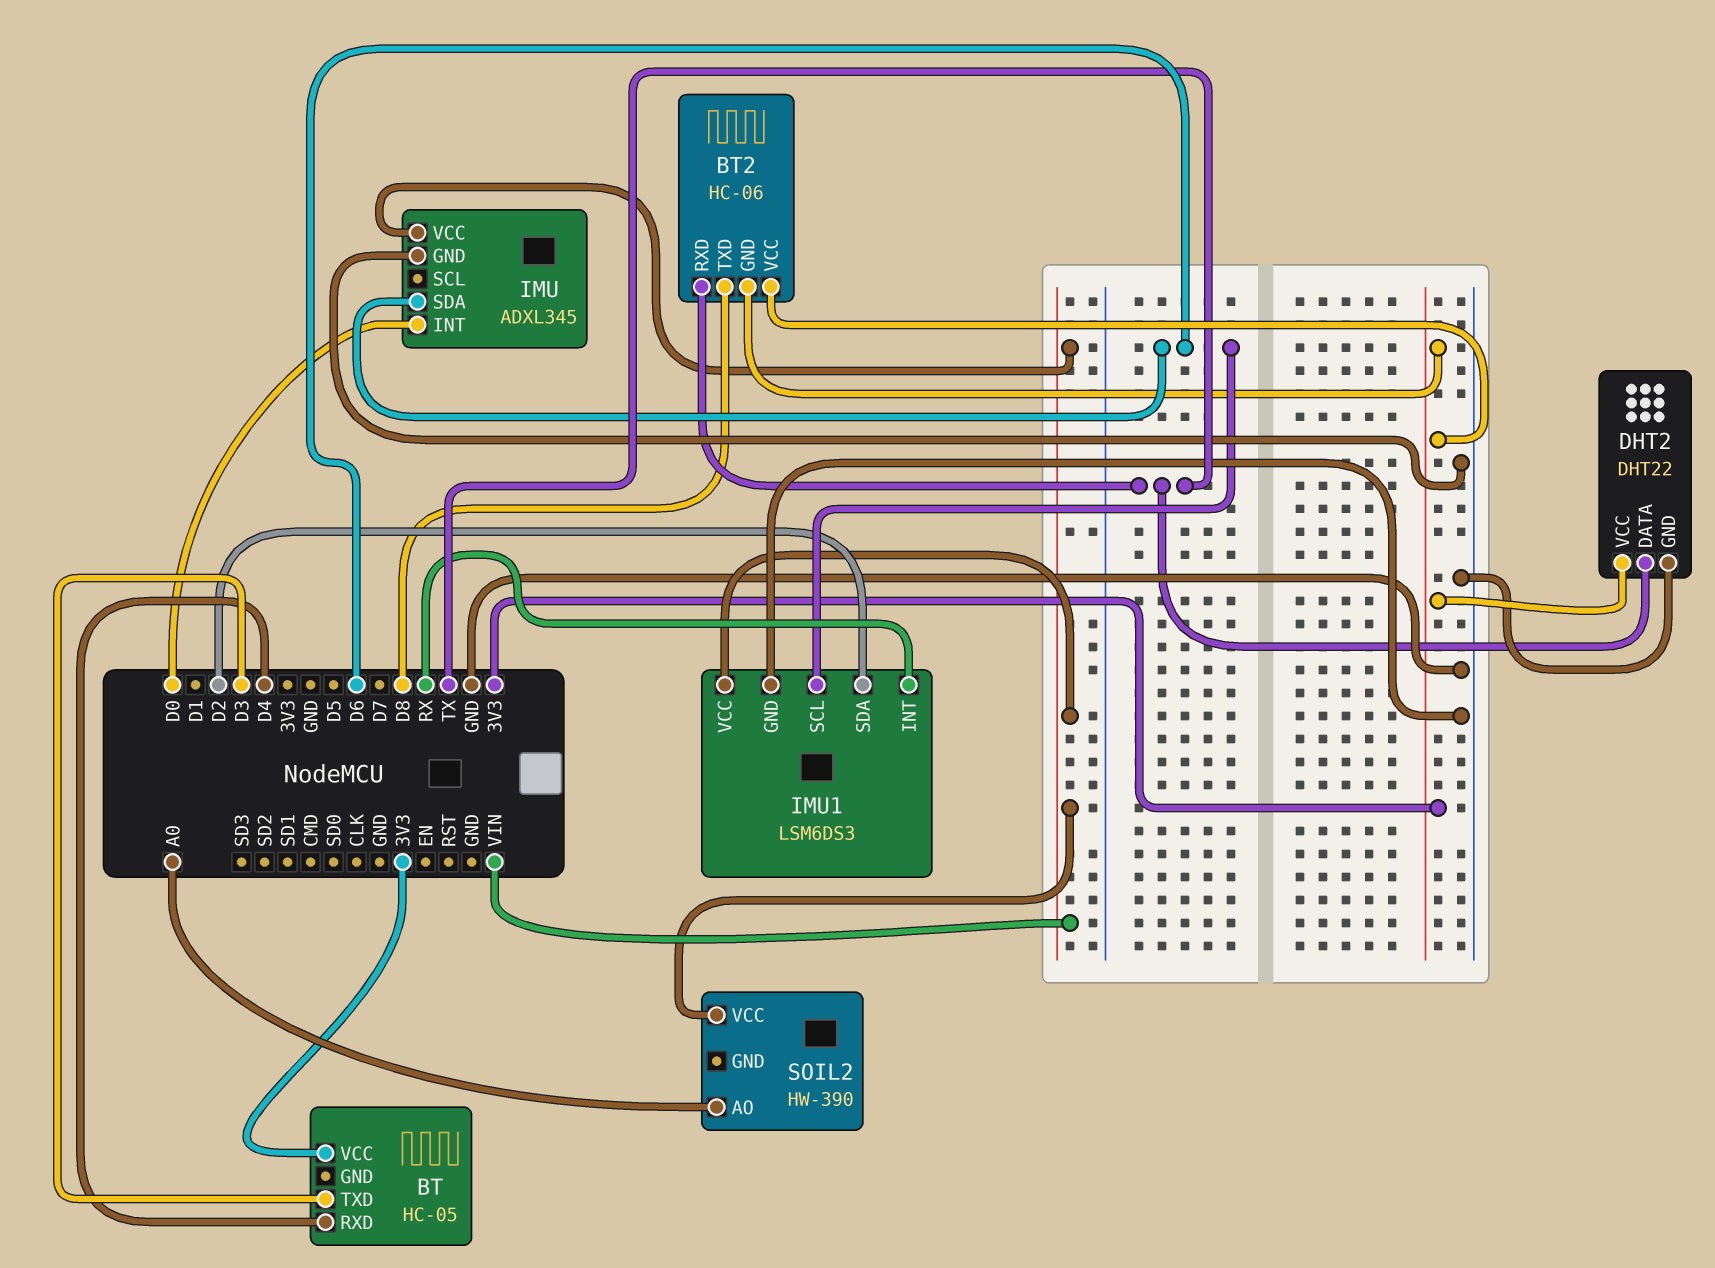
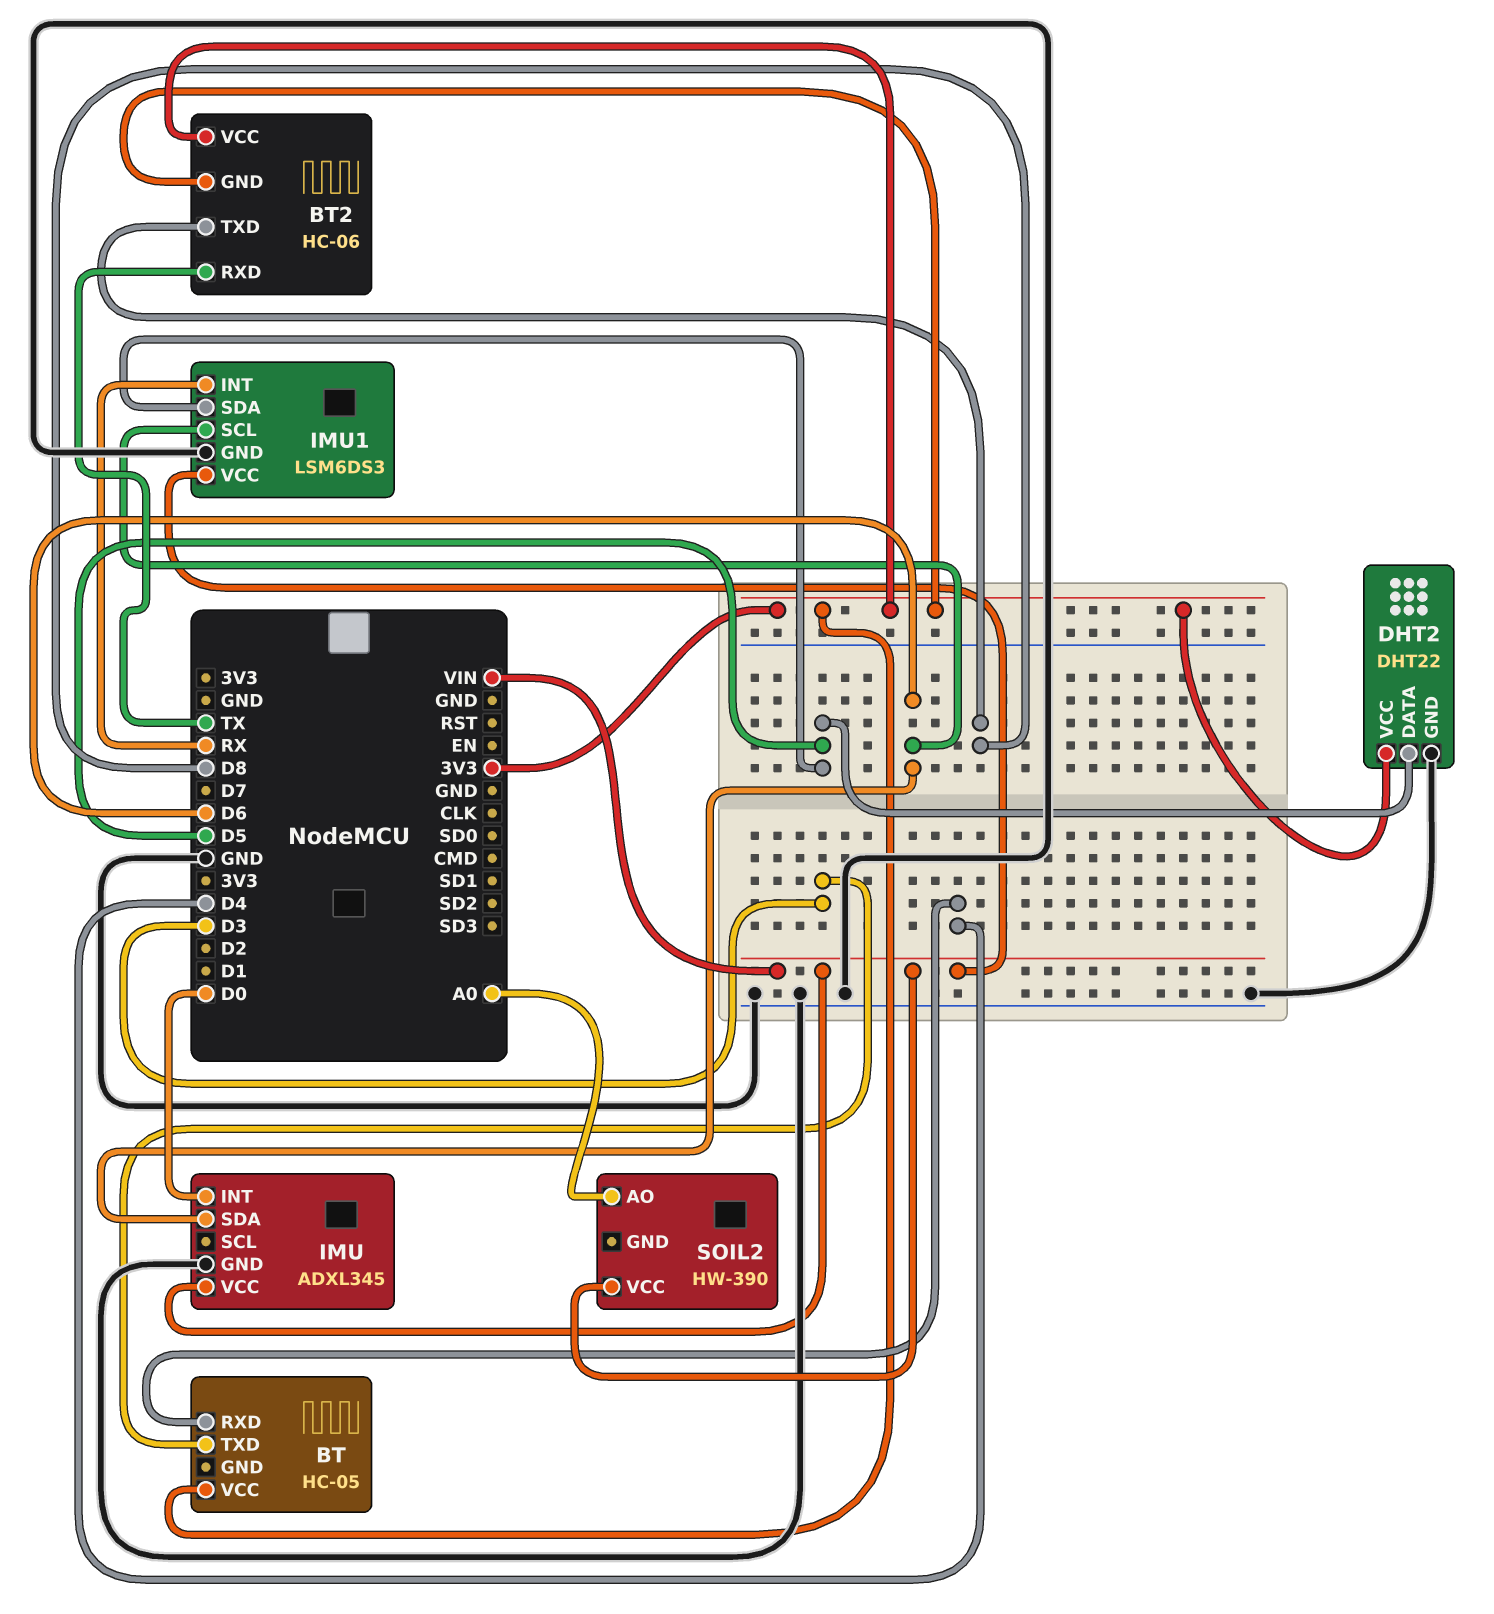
DHT2 pin DATA: TX -> D5
IMU1 pin SDA: D2 -> D5

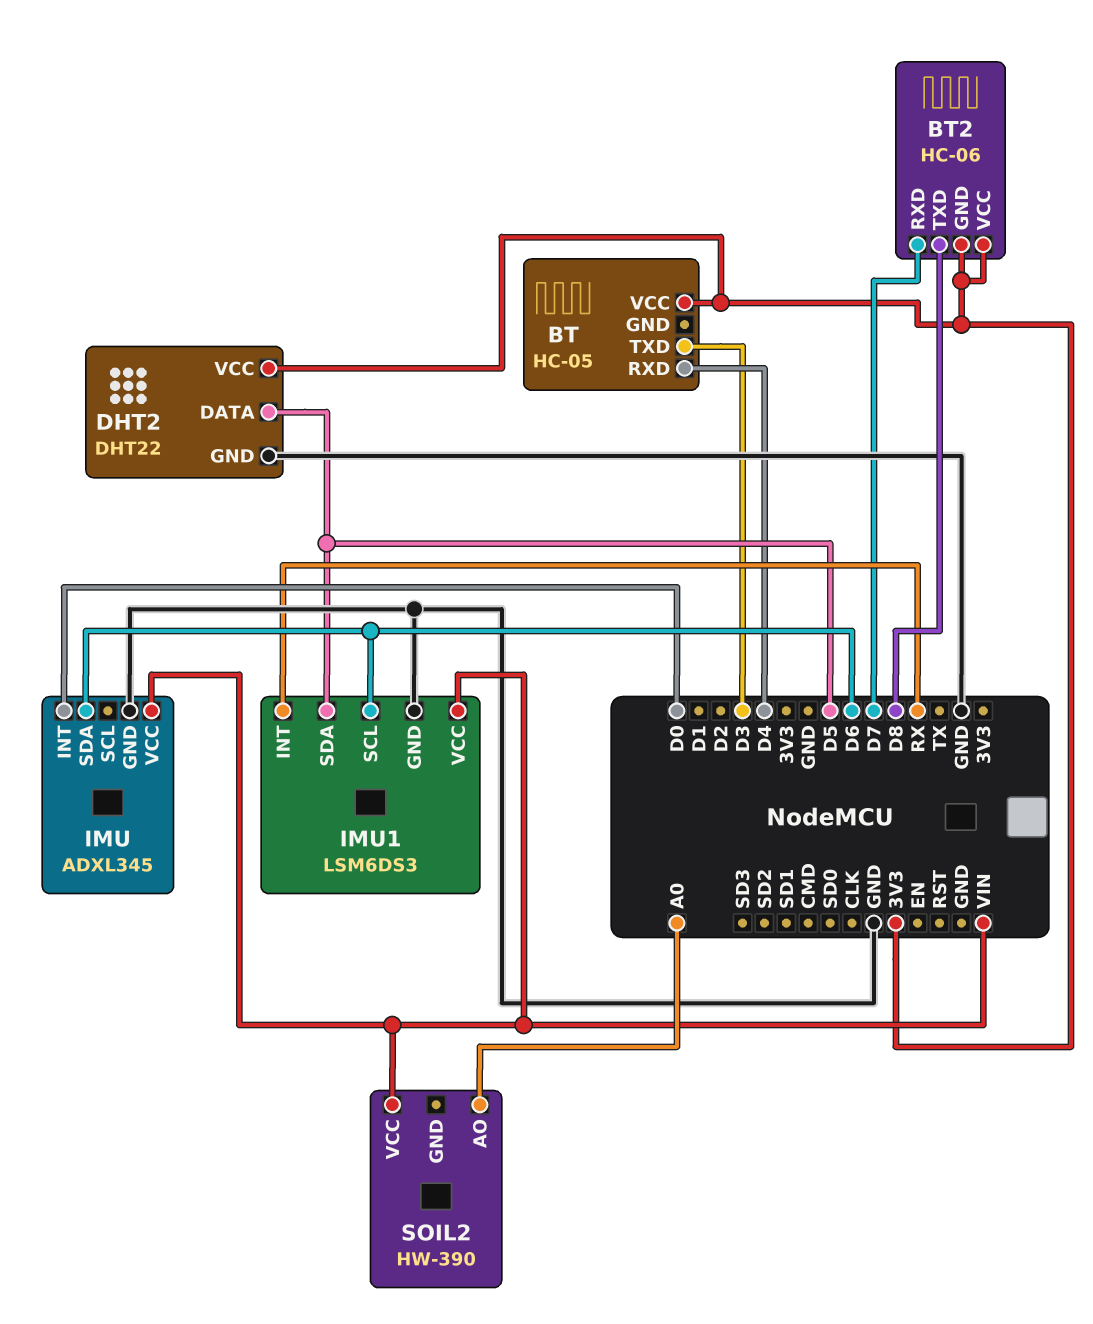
BT2 pin RXD: TX -> D7

